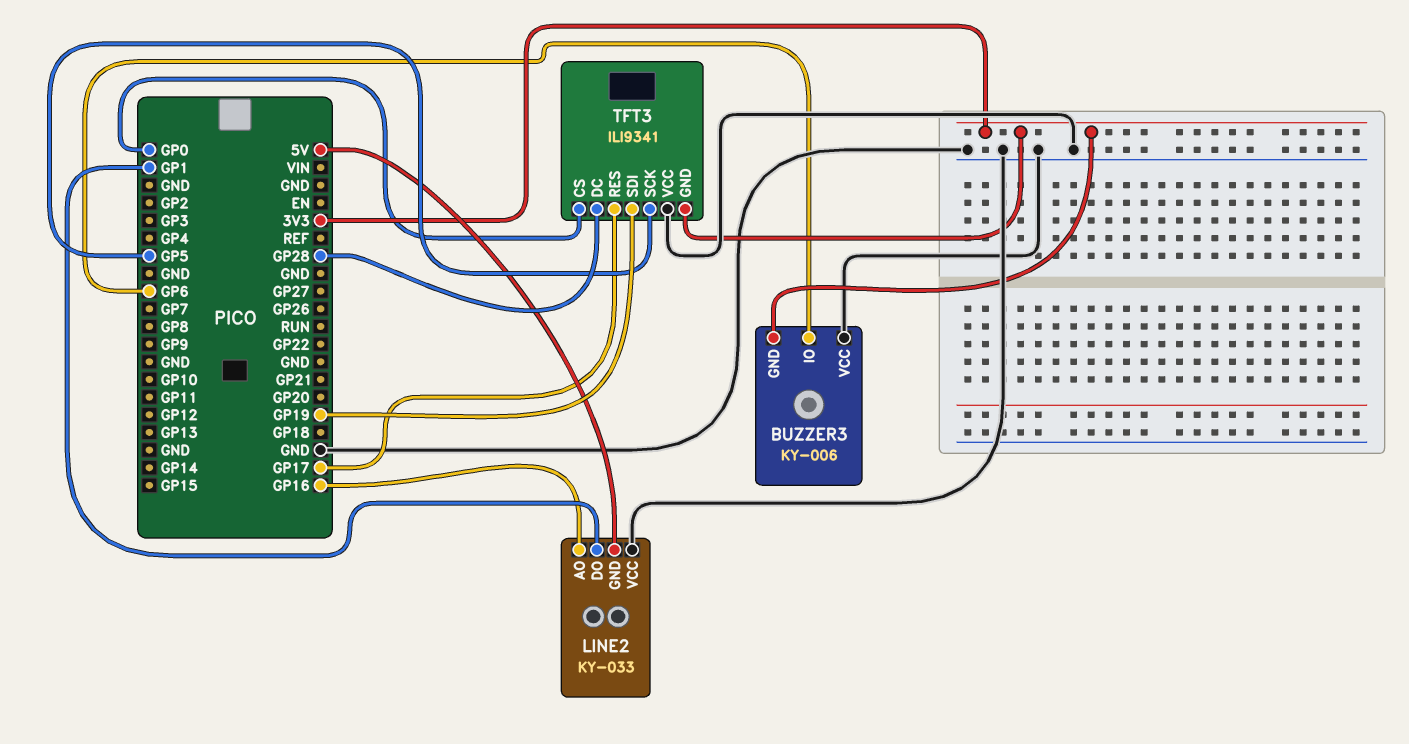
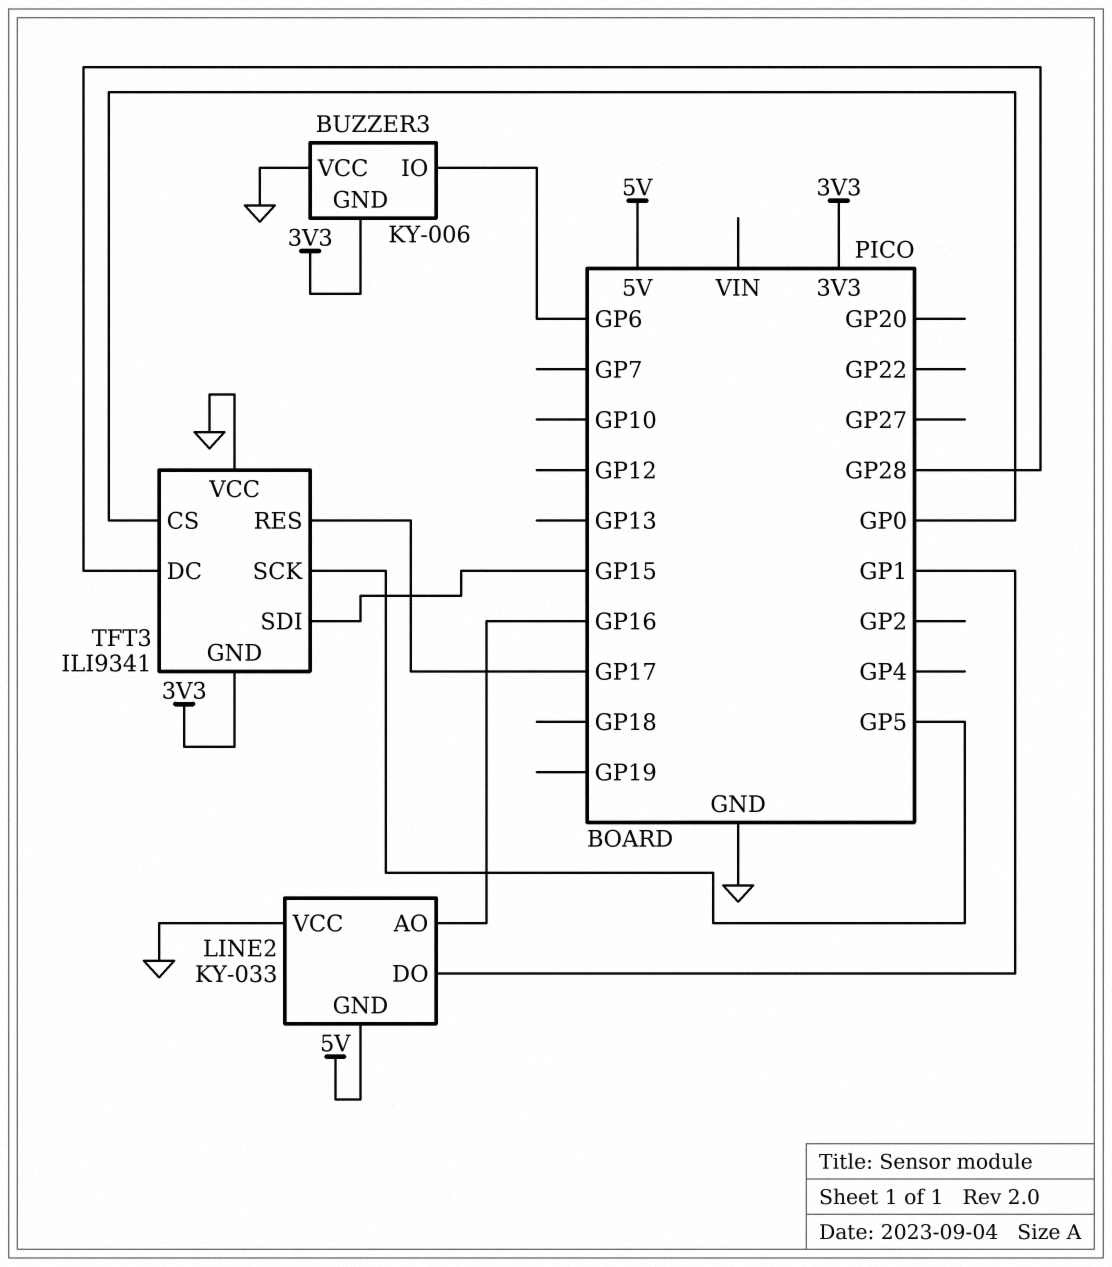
TFT3 pin SDI: GP19 -> GP15

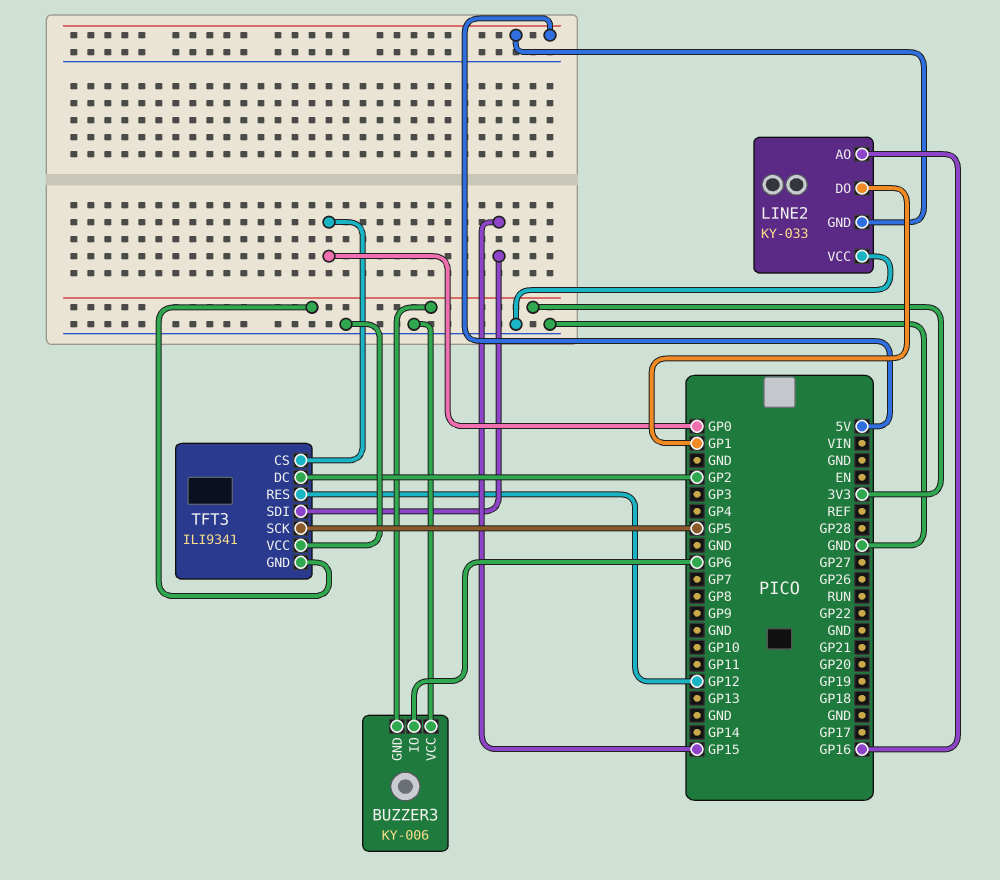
TFT3 pin DC: GP28 -> GP2
TFT3 pin RES: GP17 -> GP12

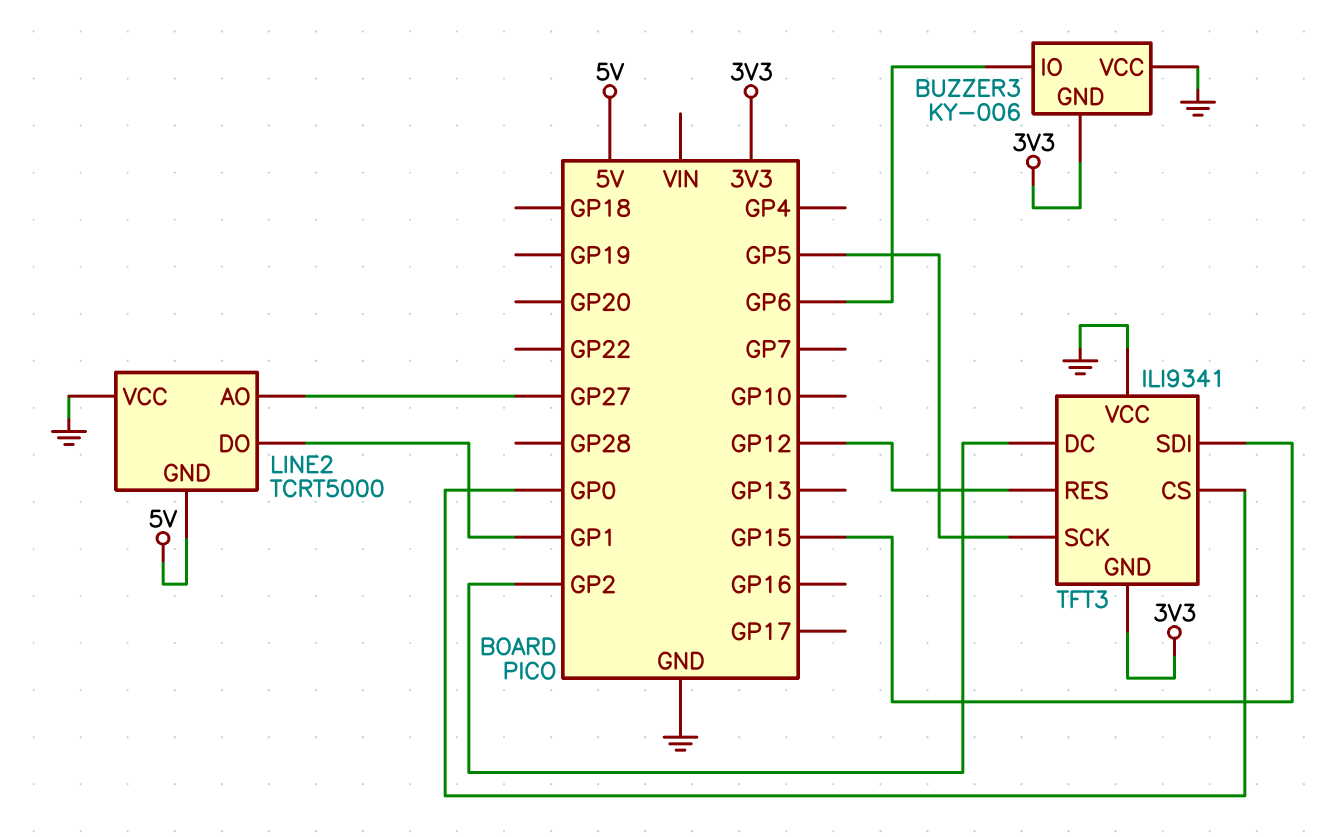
LINE2: KY-033 -> TCRT5000
LINE2 pin AO: GP16 -> GP27

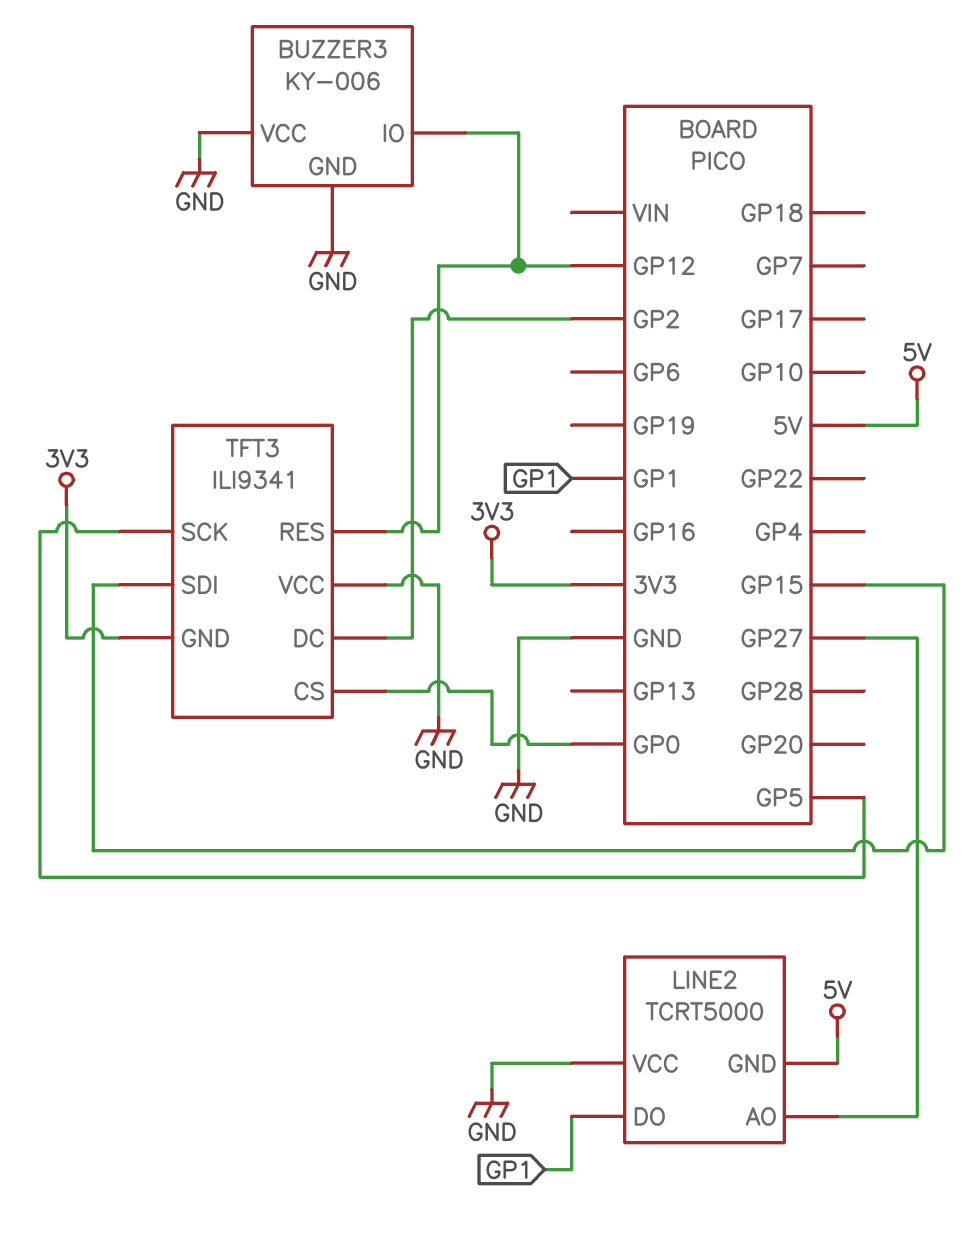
BUZZER3 pin GND: 3V3 -> GND
BUZZER3 pin IO: GP6 -> GP12

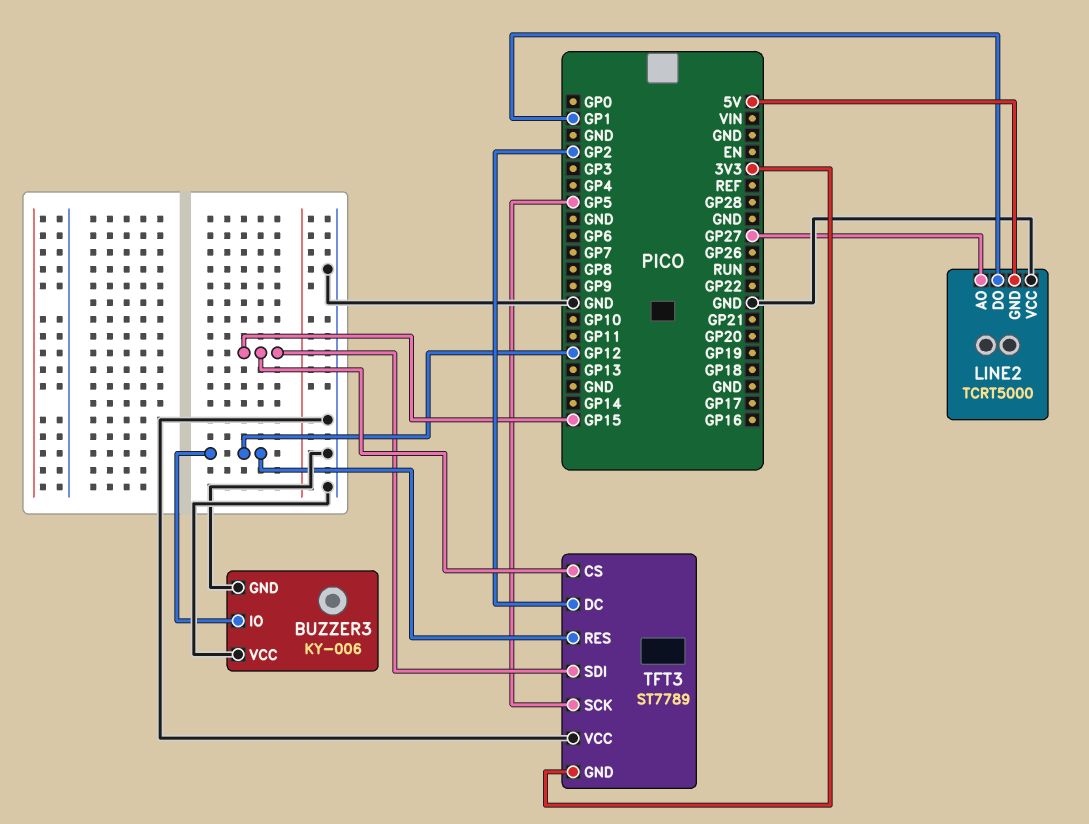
TFT3: ILI9341 -> ST7789
TFT3 pin CS: GP0 -> GP15

